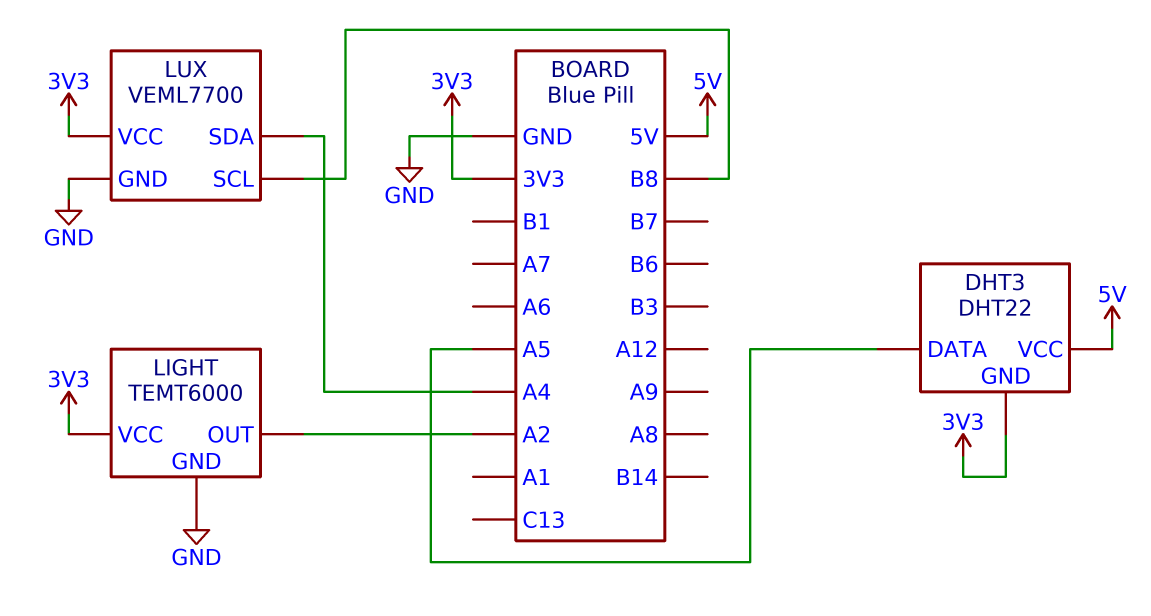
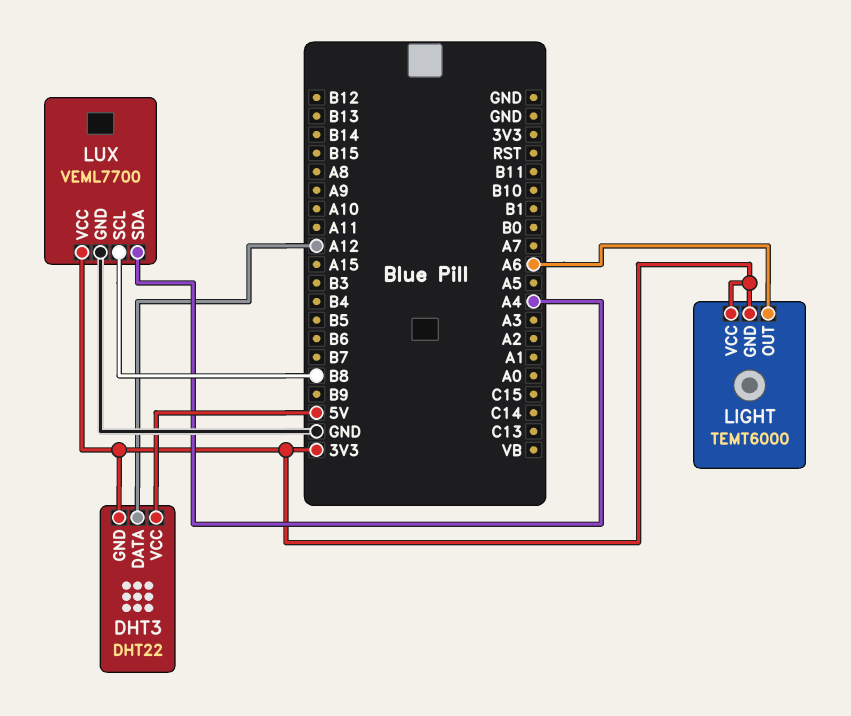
DHT3 pin DATA: A5 -> A12
LIGHT pin GND: GND -> 3V3
LIGHT pin OUT: A2 -> A6

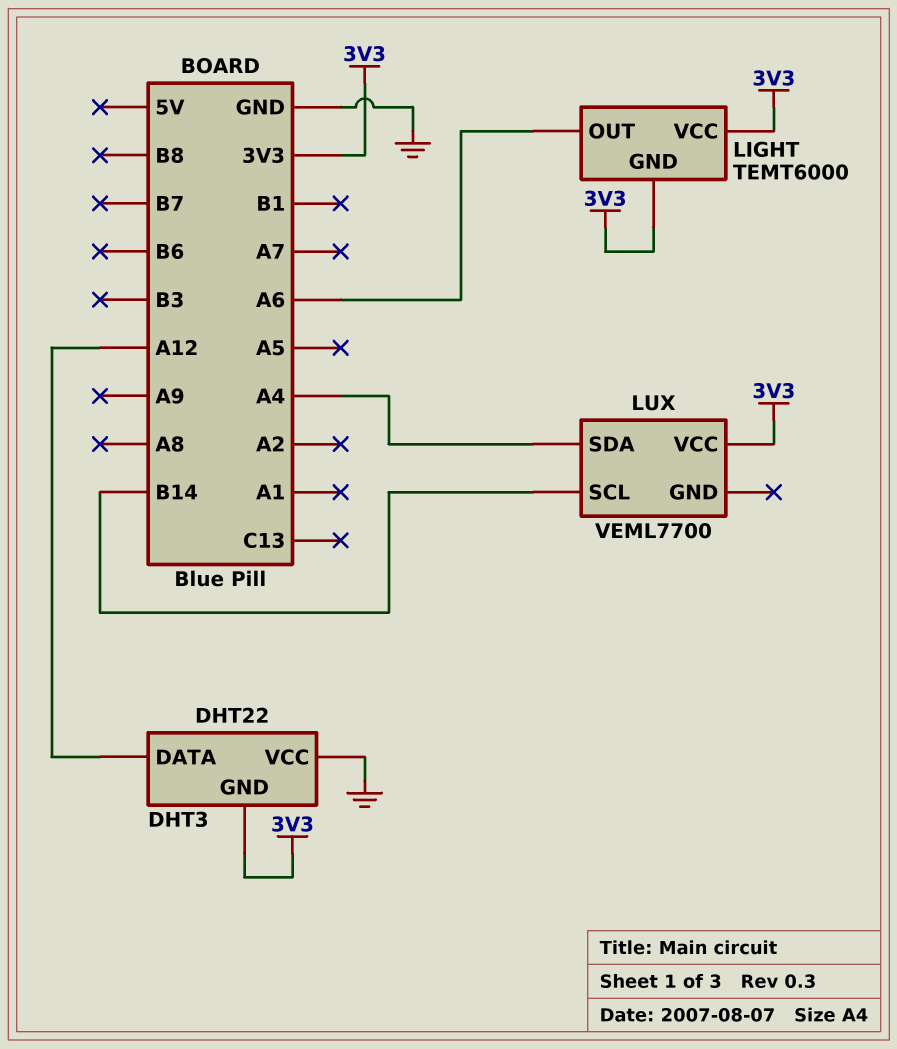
DHT3 pin VCC: 5V -> GND
LUX pin GND: GND -> none
LUX pin SCL: B8 -> B14

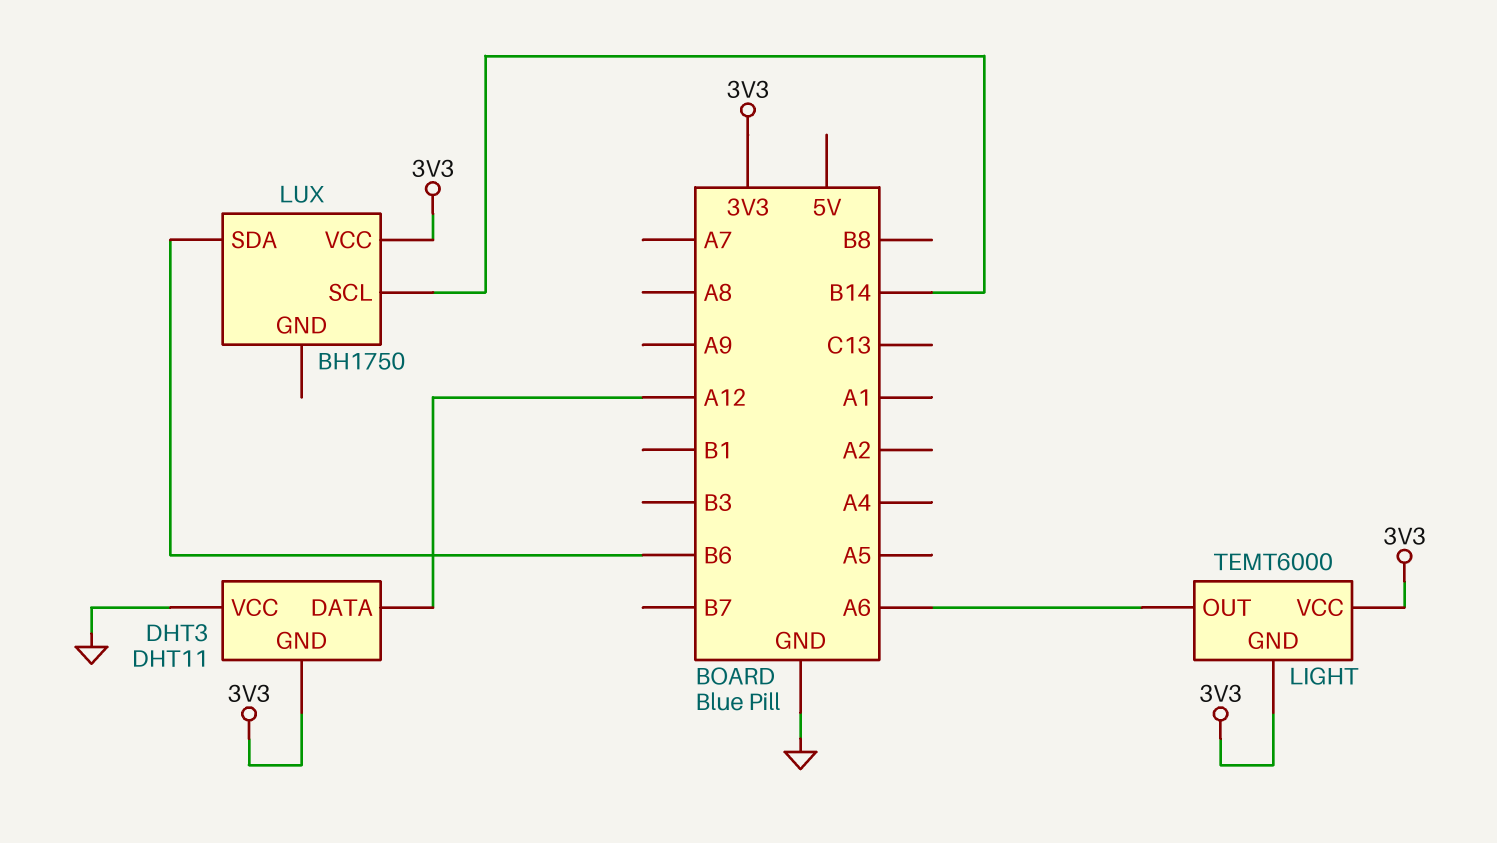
DHT3: DHT22 -> DHT11
LUX: VEML7700 -> BH1750
LUX pin SDA: A4 -> B6

